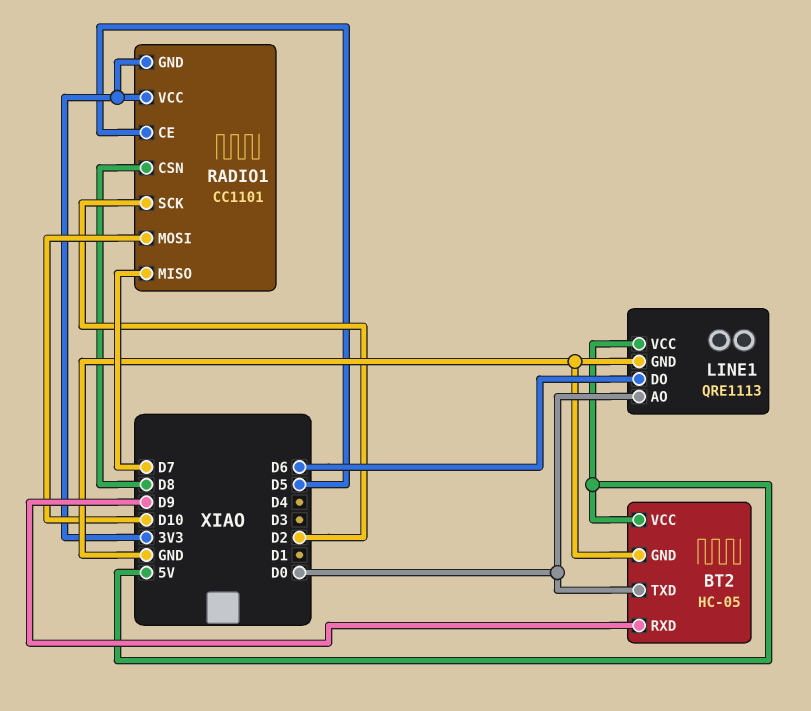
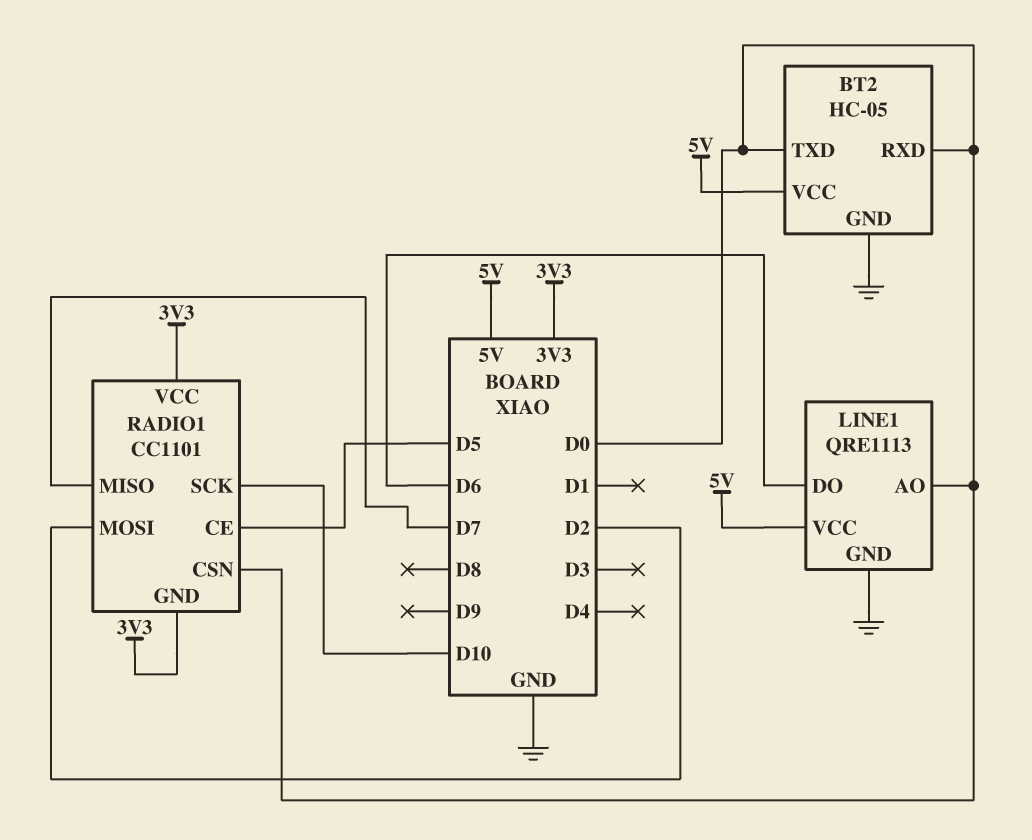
BT2 pin RXD: D9 -> D0
RADIO1 pin CSN: D8 -> D0
RADIO1 pin MOSI: D10 -> D2
RADIO1 pin SCK: D2 -> D10

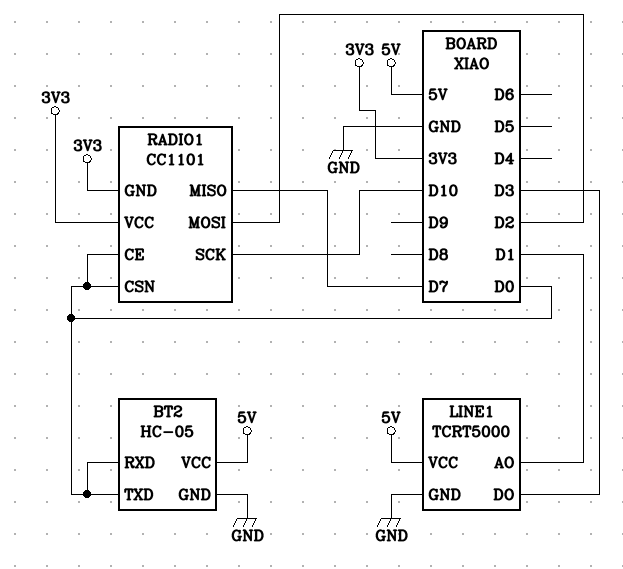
LINE1: QRE1113 -> TCRT5000
LINE1 pin AO: D0 -> D1
LINE1 pin DO: D6 -> D3
RADIO1 pin CE: D5 -> D0

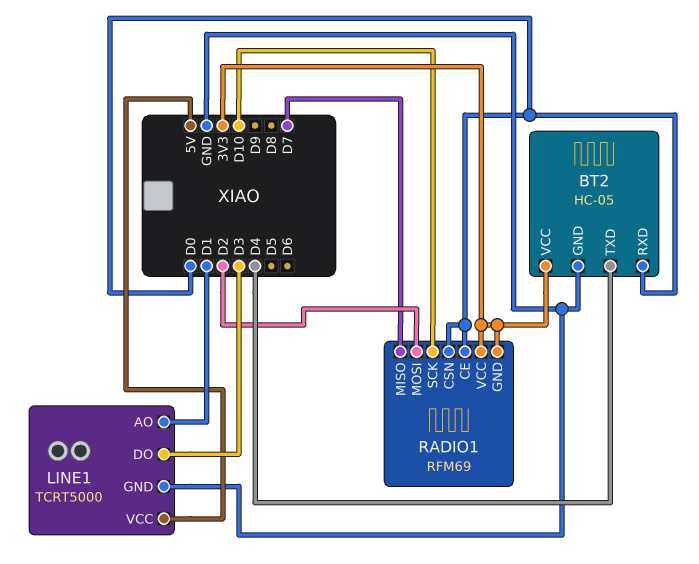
BT2 pin TXD: D0 -> D4
BT2 pin VCC: 5V -> 3V3
RADIO1: CC1101 -> RFM69

